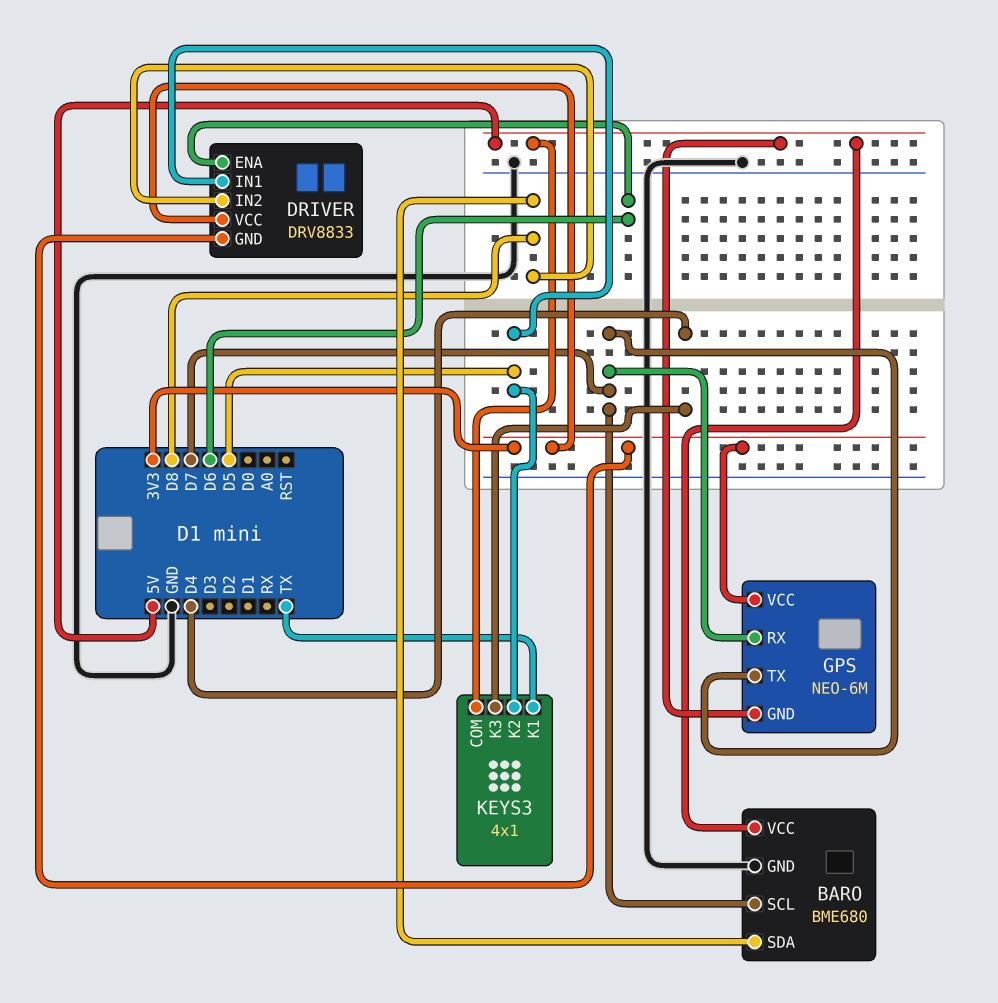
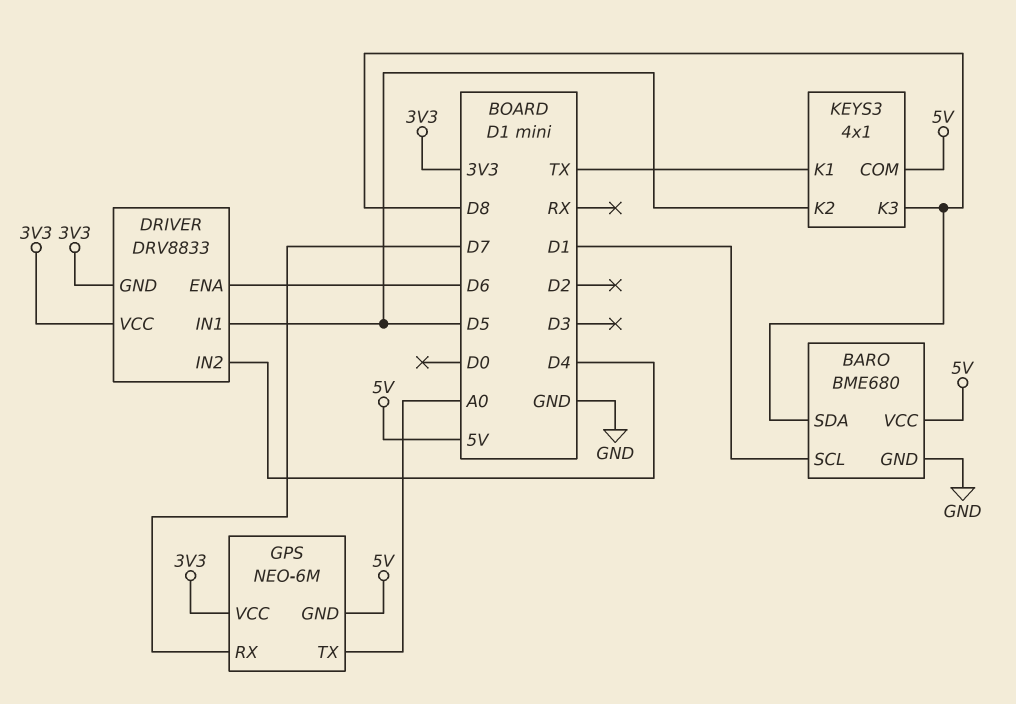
BARO pin SCL: D7 -> D1
DRIVER pin IN2: D8 -> D4
GPS pin TX: D7 -> A0
KEYS3 pin K3: D4 -> D8

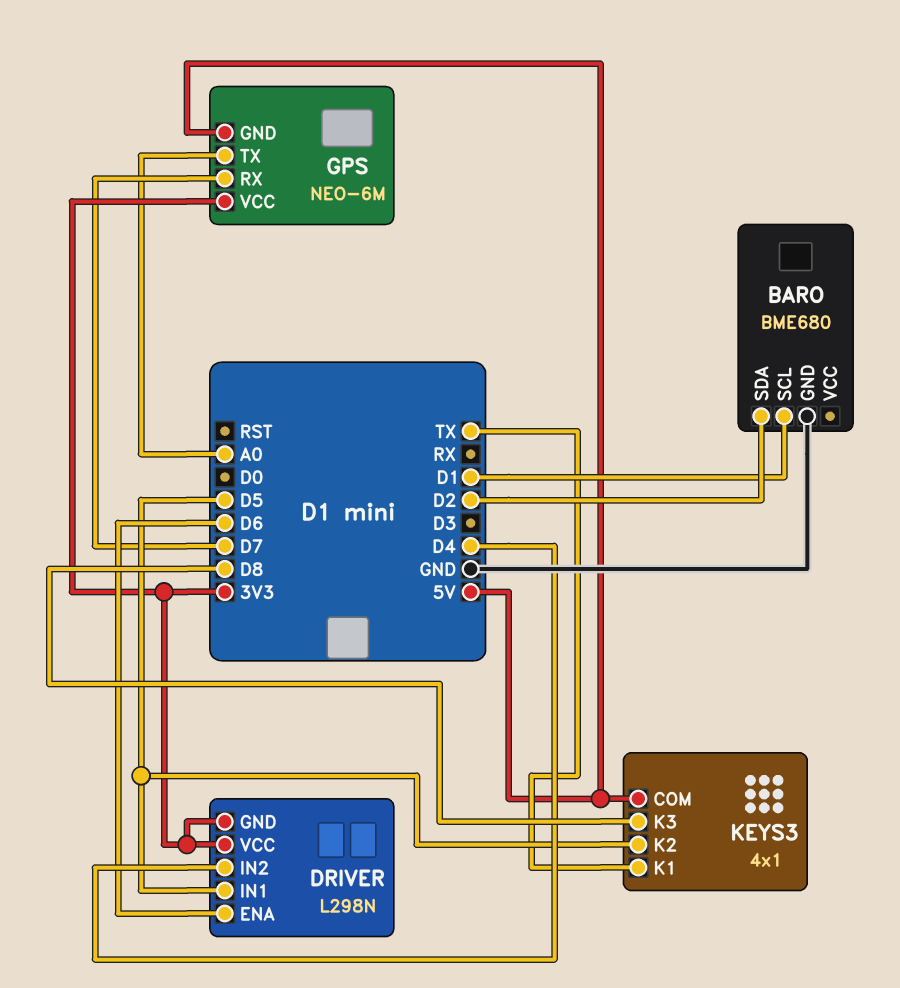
BARO pin SDA: D8 -> D2
BARO pin VCC: 5V -> none
DRIVER: DRV8833 -> L298N

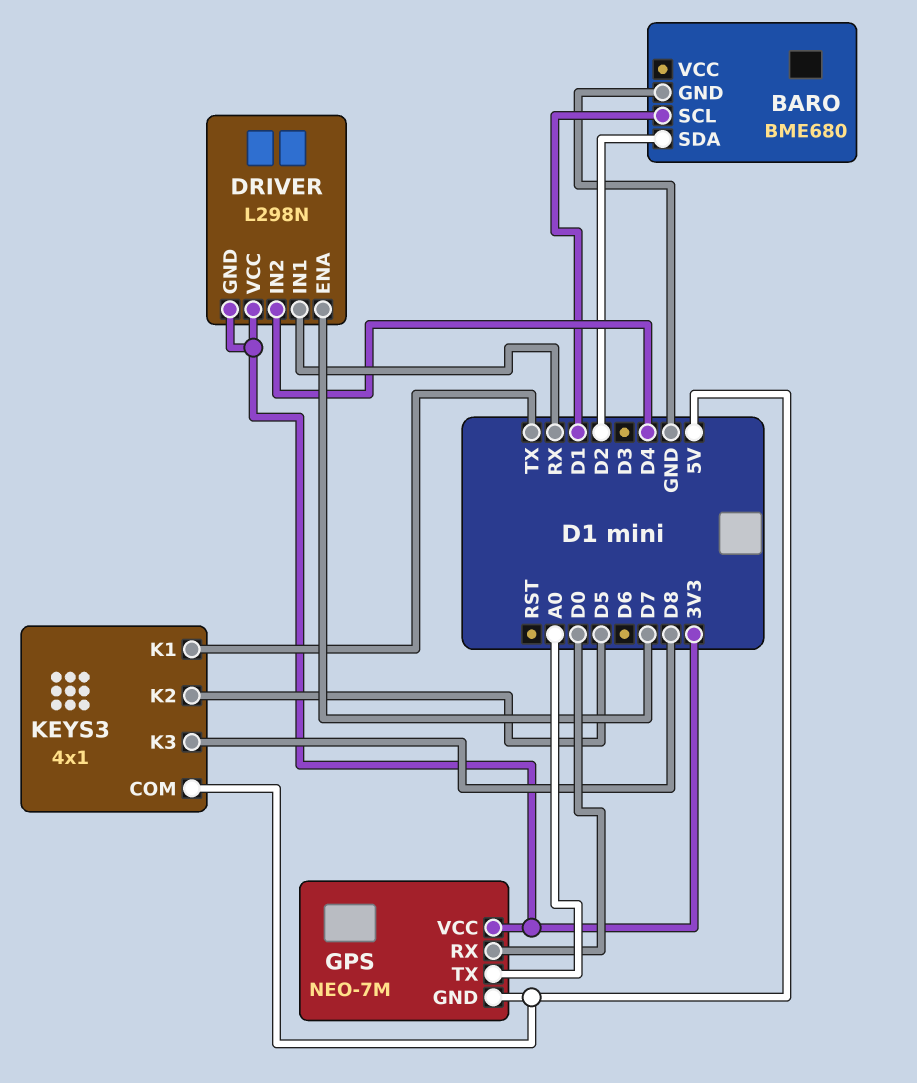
DRIVER pin ENA: D6 -> D7
DRIVER pin IN1: D5 -> RX
GPS: NEO-6M -> NEO-7M
GPS pin RX: D7 -> D0

